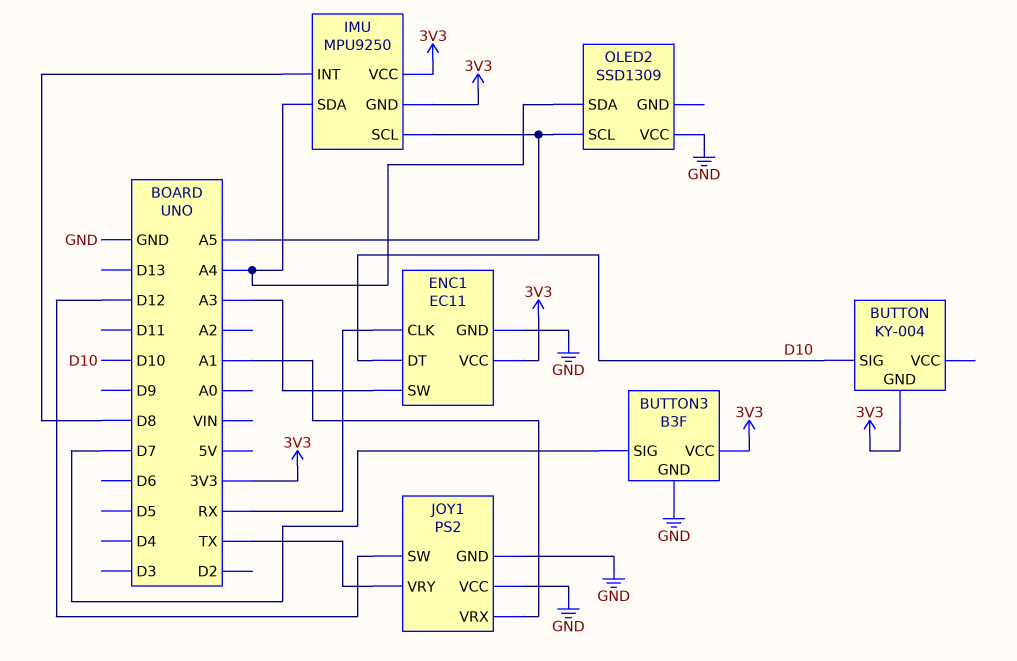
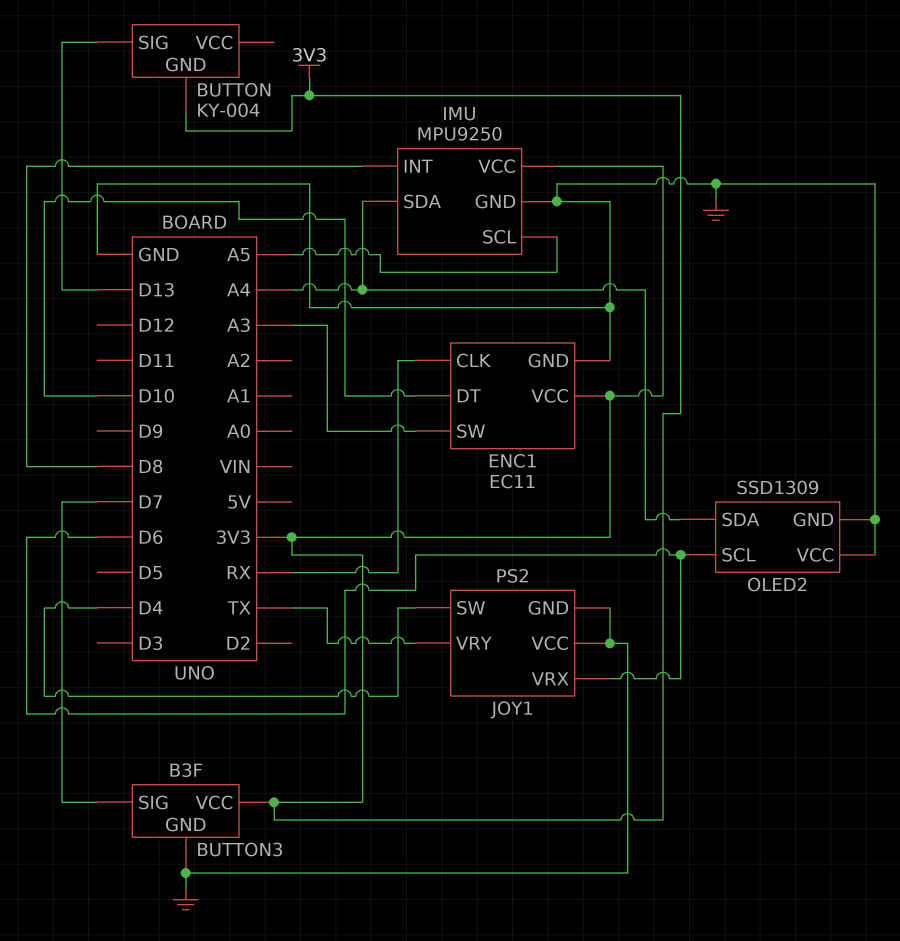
BUTTON pin SIG: D10 -> D13
IMU pin GND: 3V3 -> GND
JOY1 pin SW: D12 -> D4
JOY1 pin VRX: A1 -> D6
OLED2 pin GND: none -> GND
OLED2 pin SCL: A5 -> D6

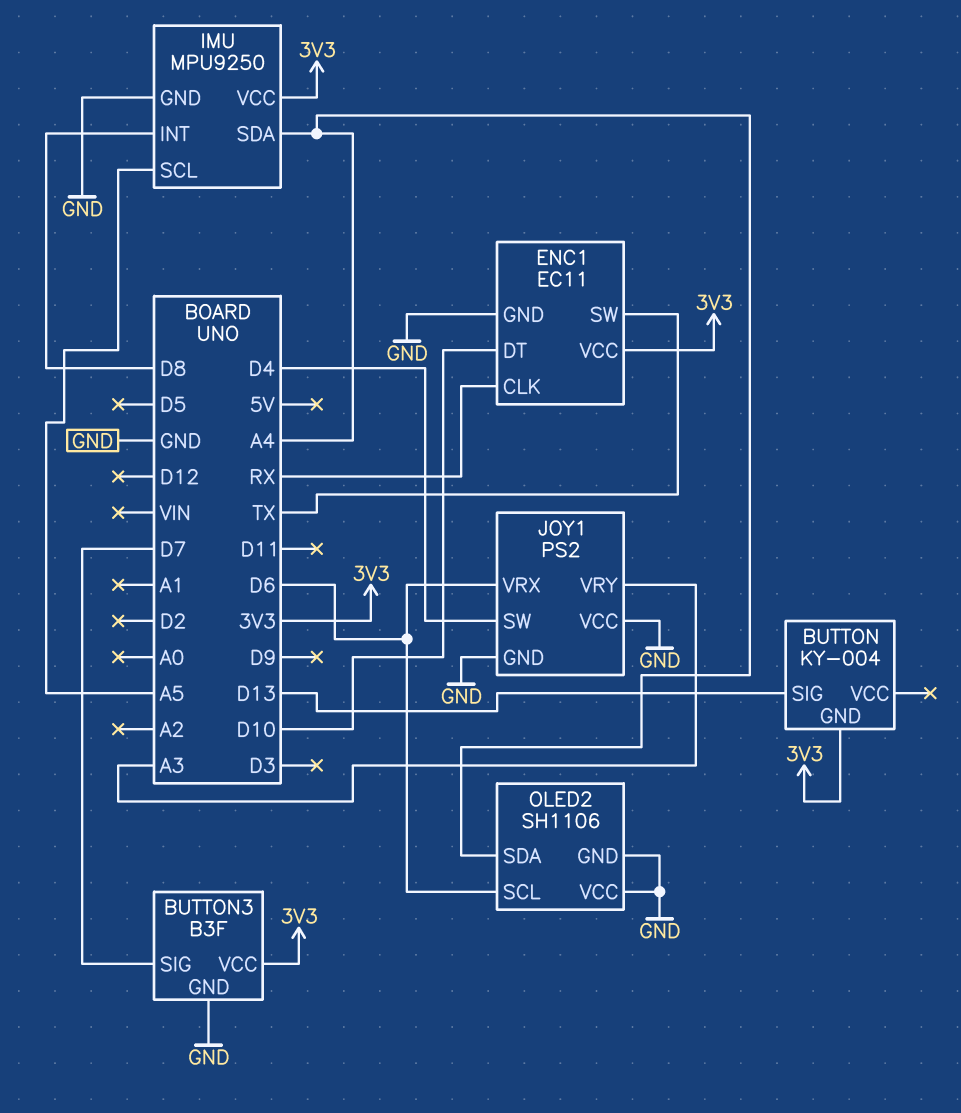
ENC1 pin SW: A3 -> TX
JOY1 pin VRY: TX -> A3
OLED2: SSD1309 -> SH1106

